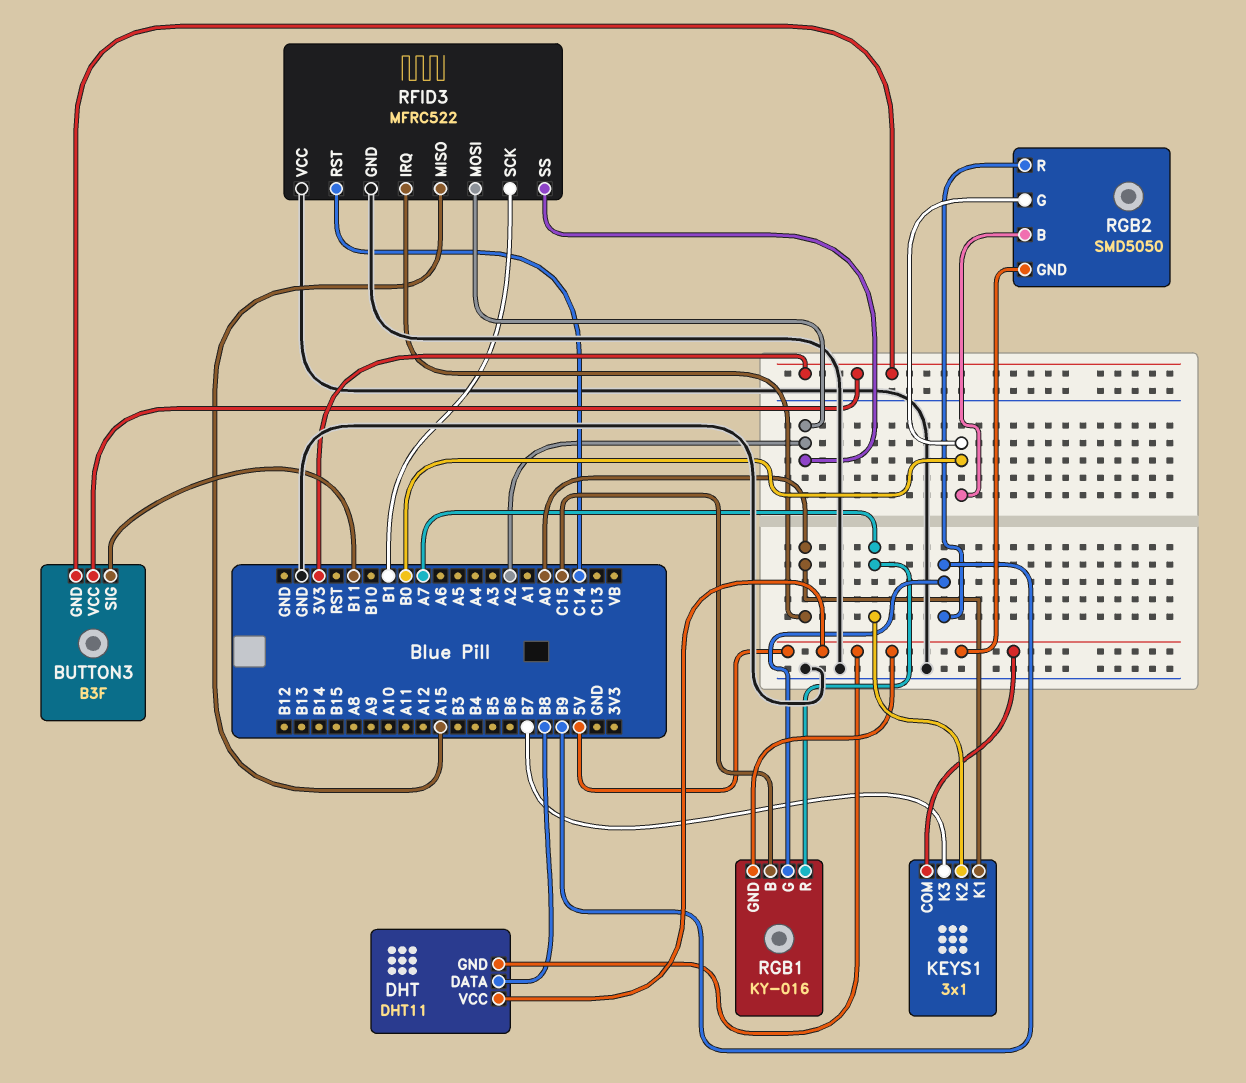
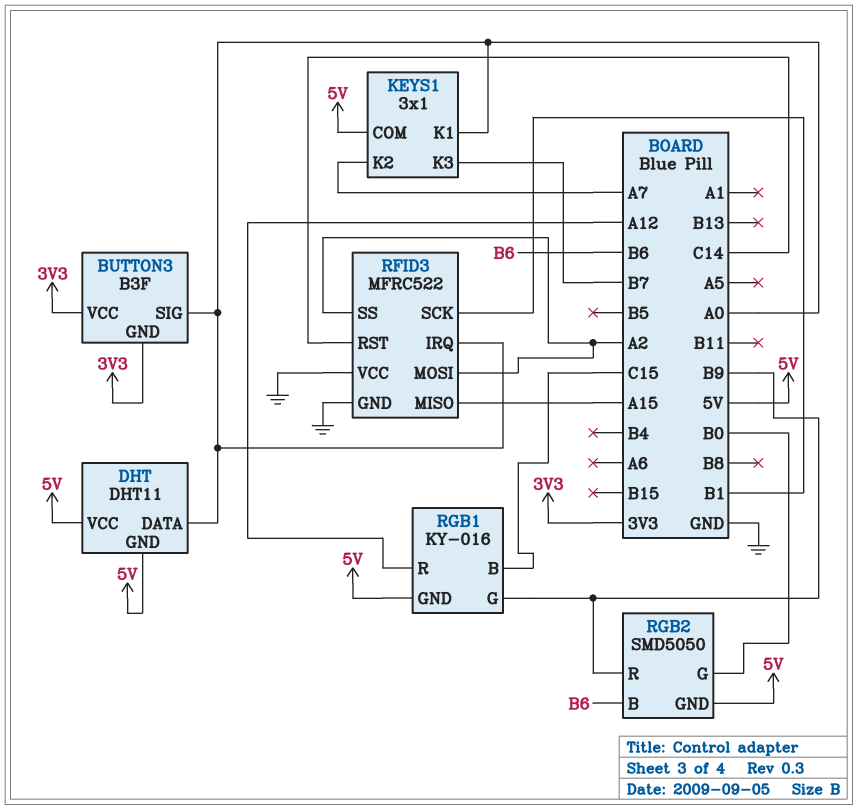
BUTTON3 pin SIG: B11 -> A0
DHT pin DATA: B8 -> A0
RGB1 pin R: A7 -> A12
RGB2 pin B: B0 -> B6

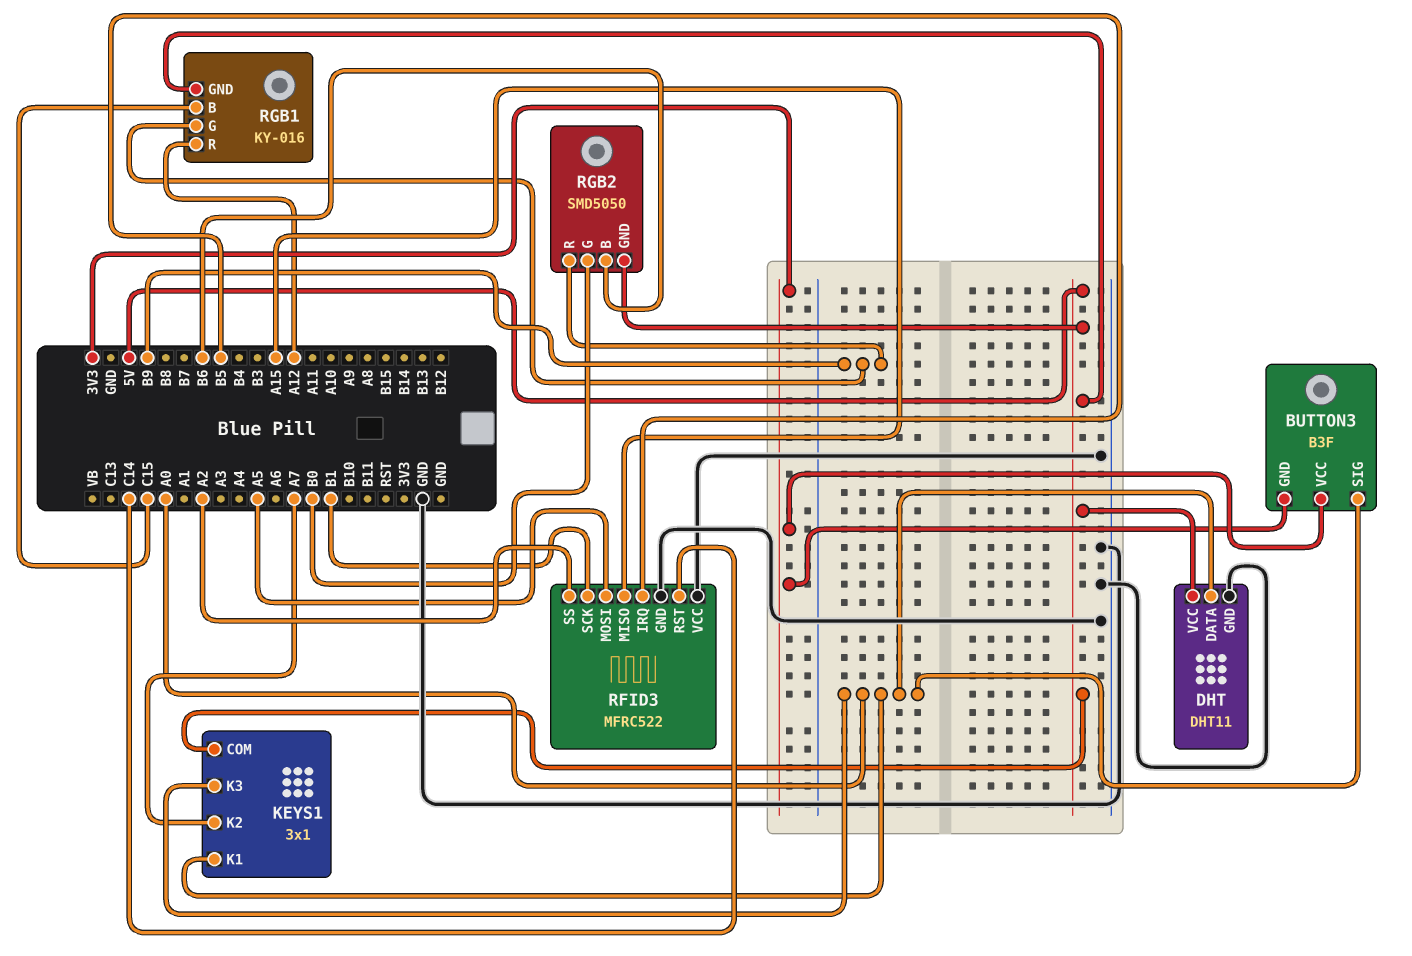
DHT pin GND: 5V -> GND
KEYS1 pin K3: B7 -> A0
RFID3 pin IRQ: A0 -> B5
RFID3 pin MOSI: A2 -> A5

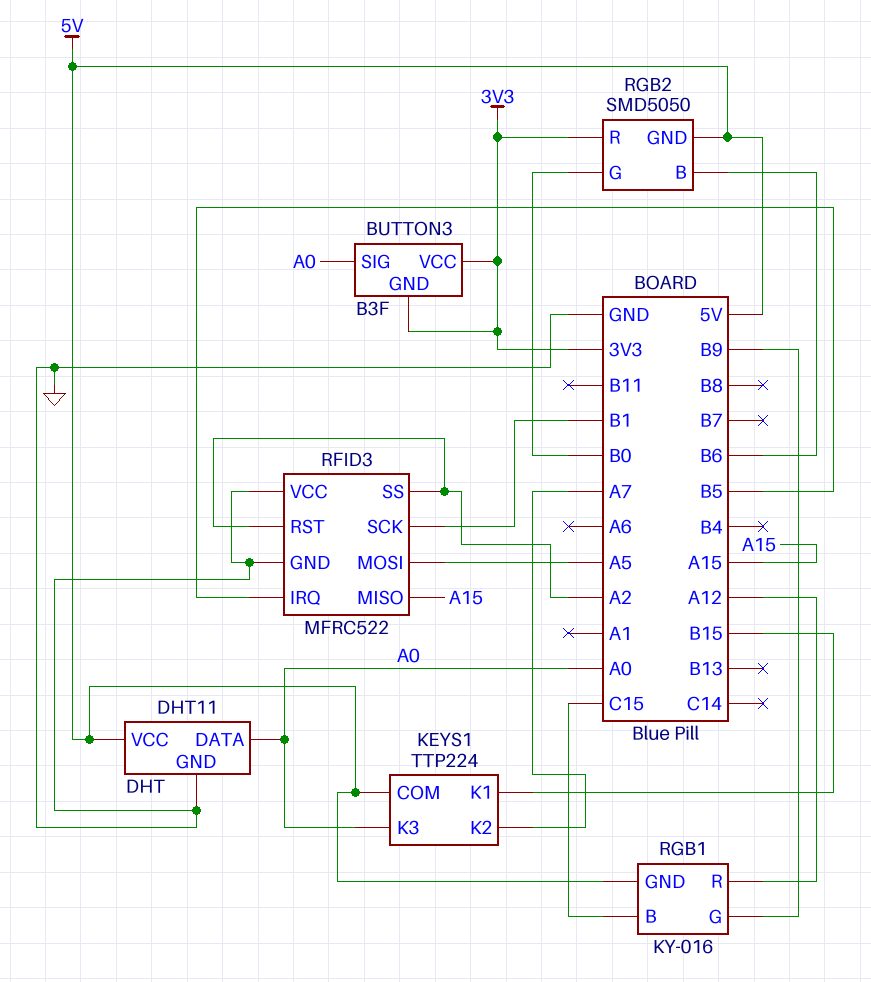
KEYS1: 3x1 -> TTP224
KEYS1 pin K1: A0 -> B15
RFID3 pin RST: C14 -> A2
RGB2 pin R: B9 -> 3V3

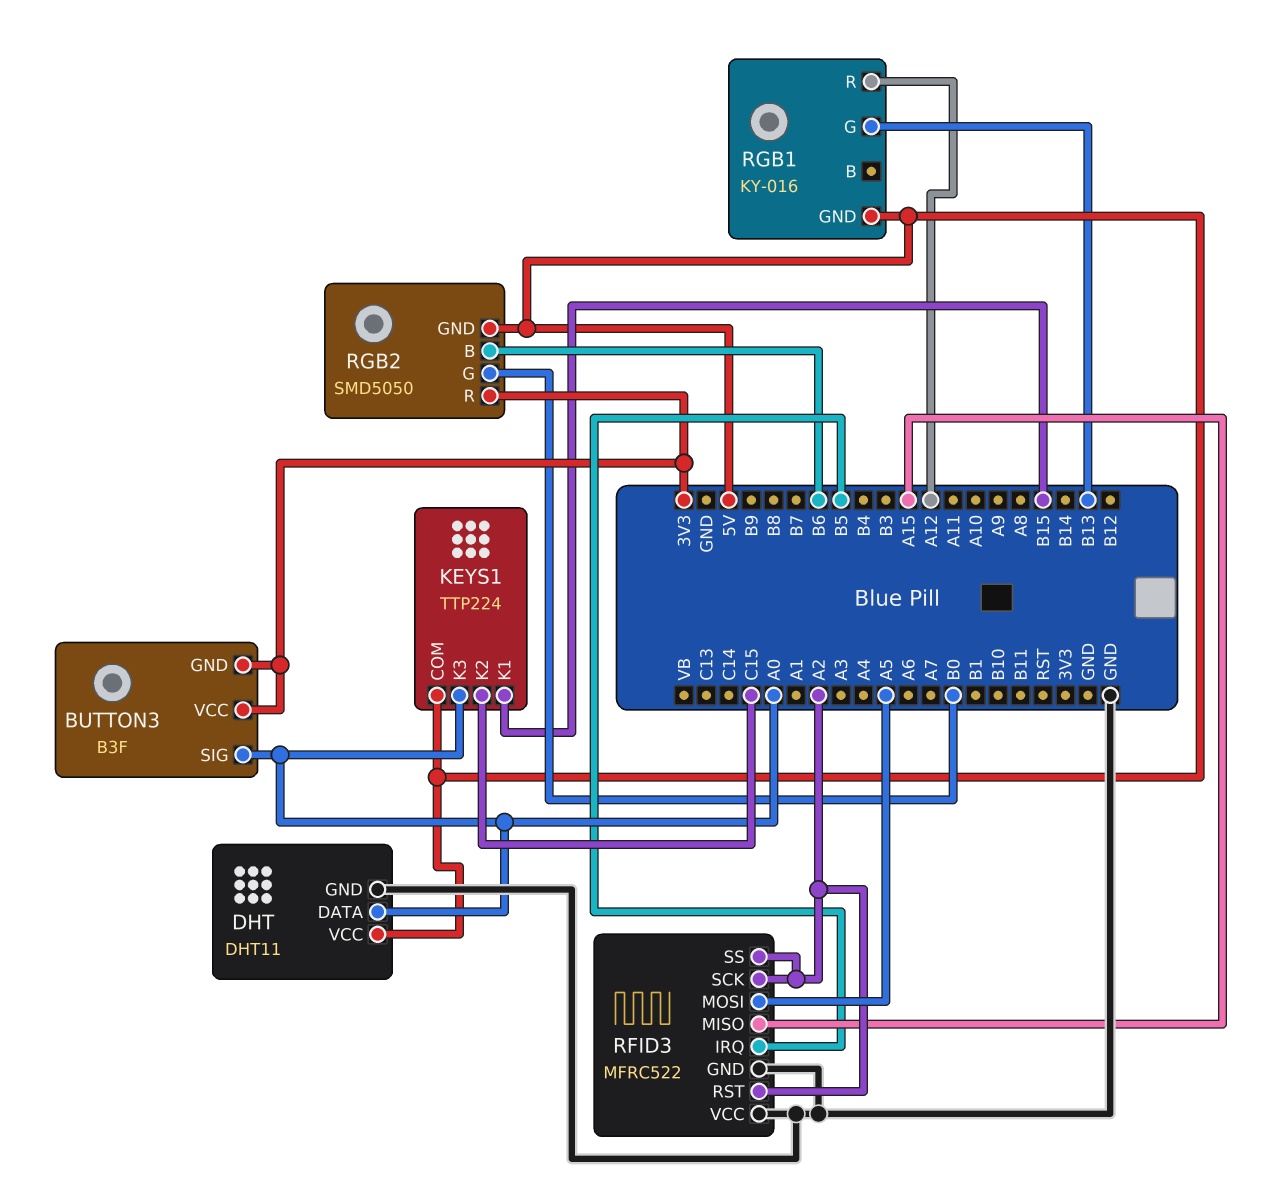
KEYS1 pin K2: A7 -> C15
RFID3 pin SCK: B1 -> A2
RGB1 pin B: C15 -> none
RGB1 pin G: B9 -> B13

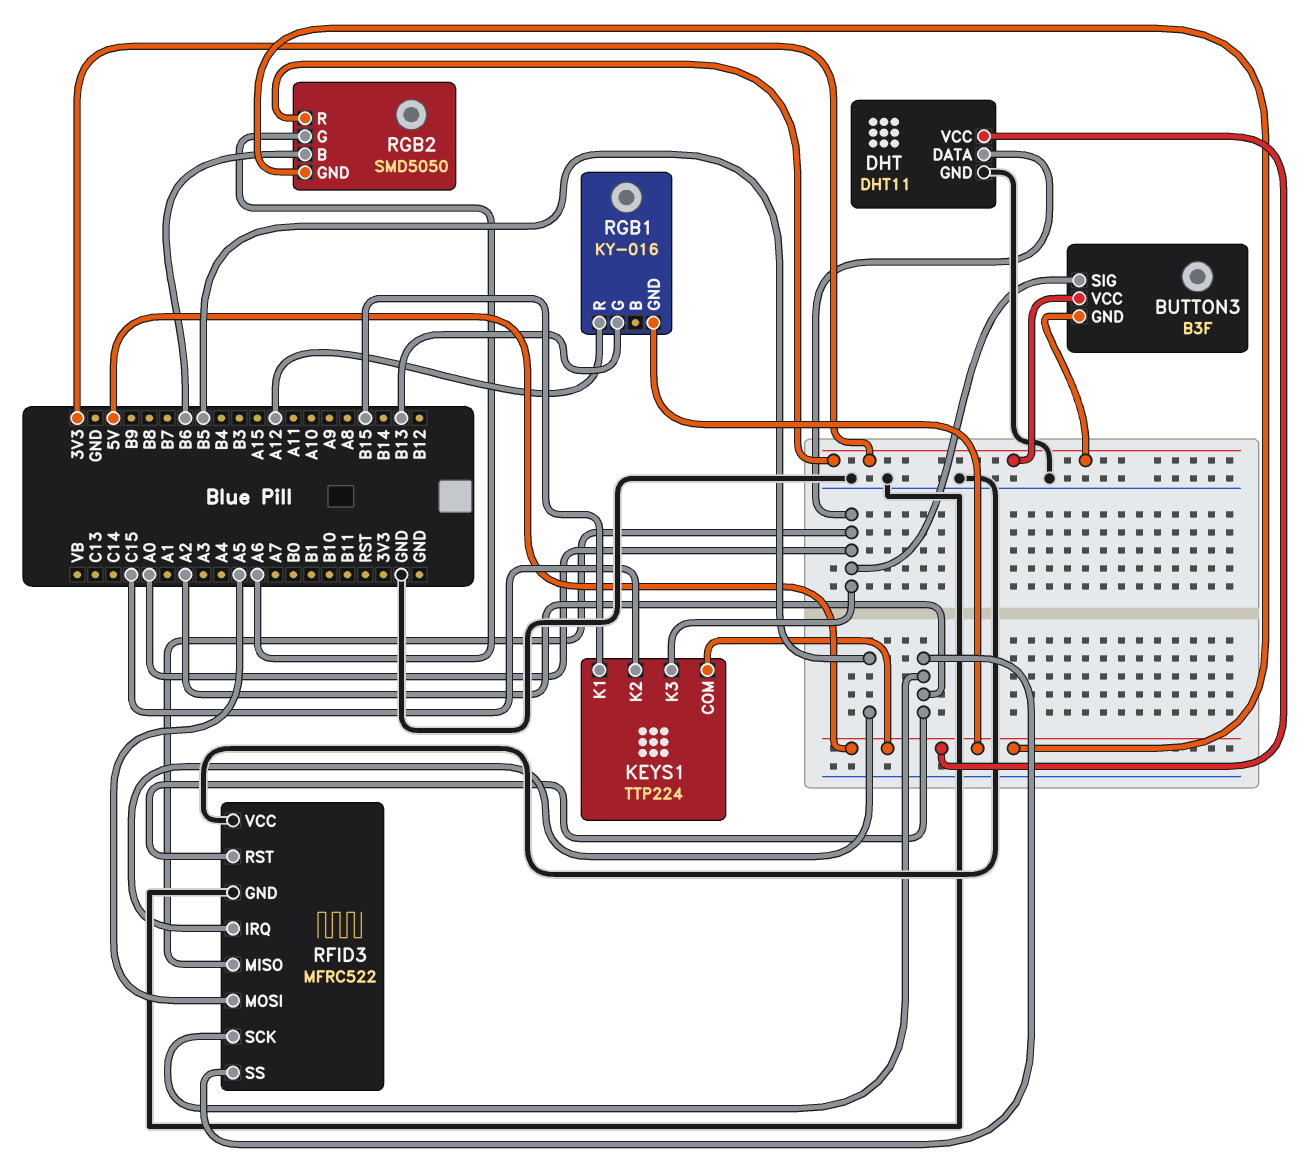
RFID3 pin MISO: A15 -> A0
RGB2 pin G: B0 -> A6

